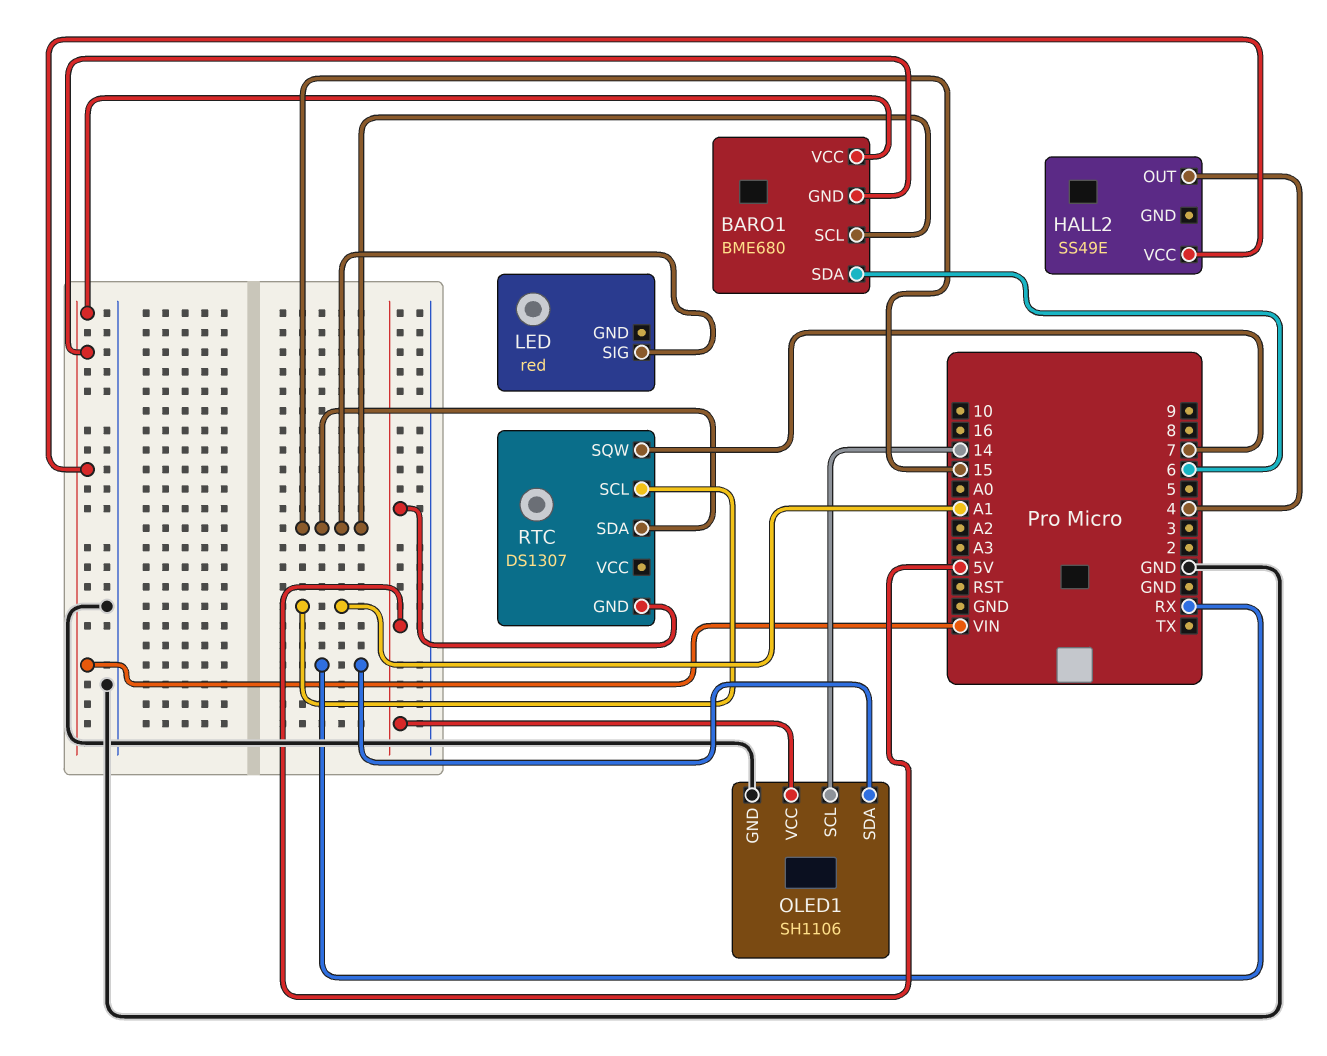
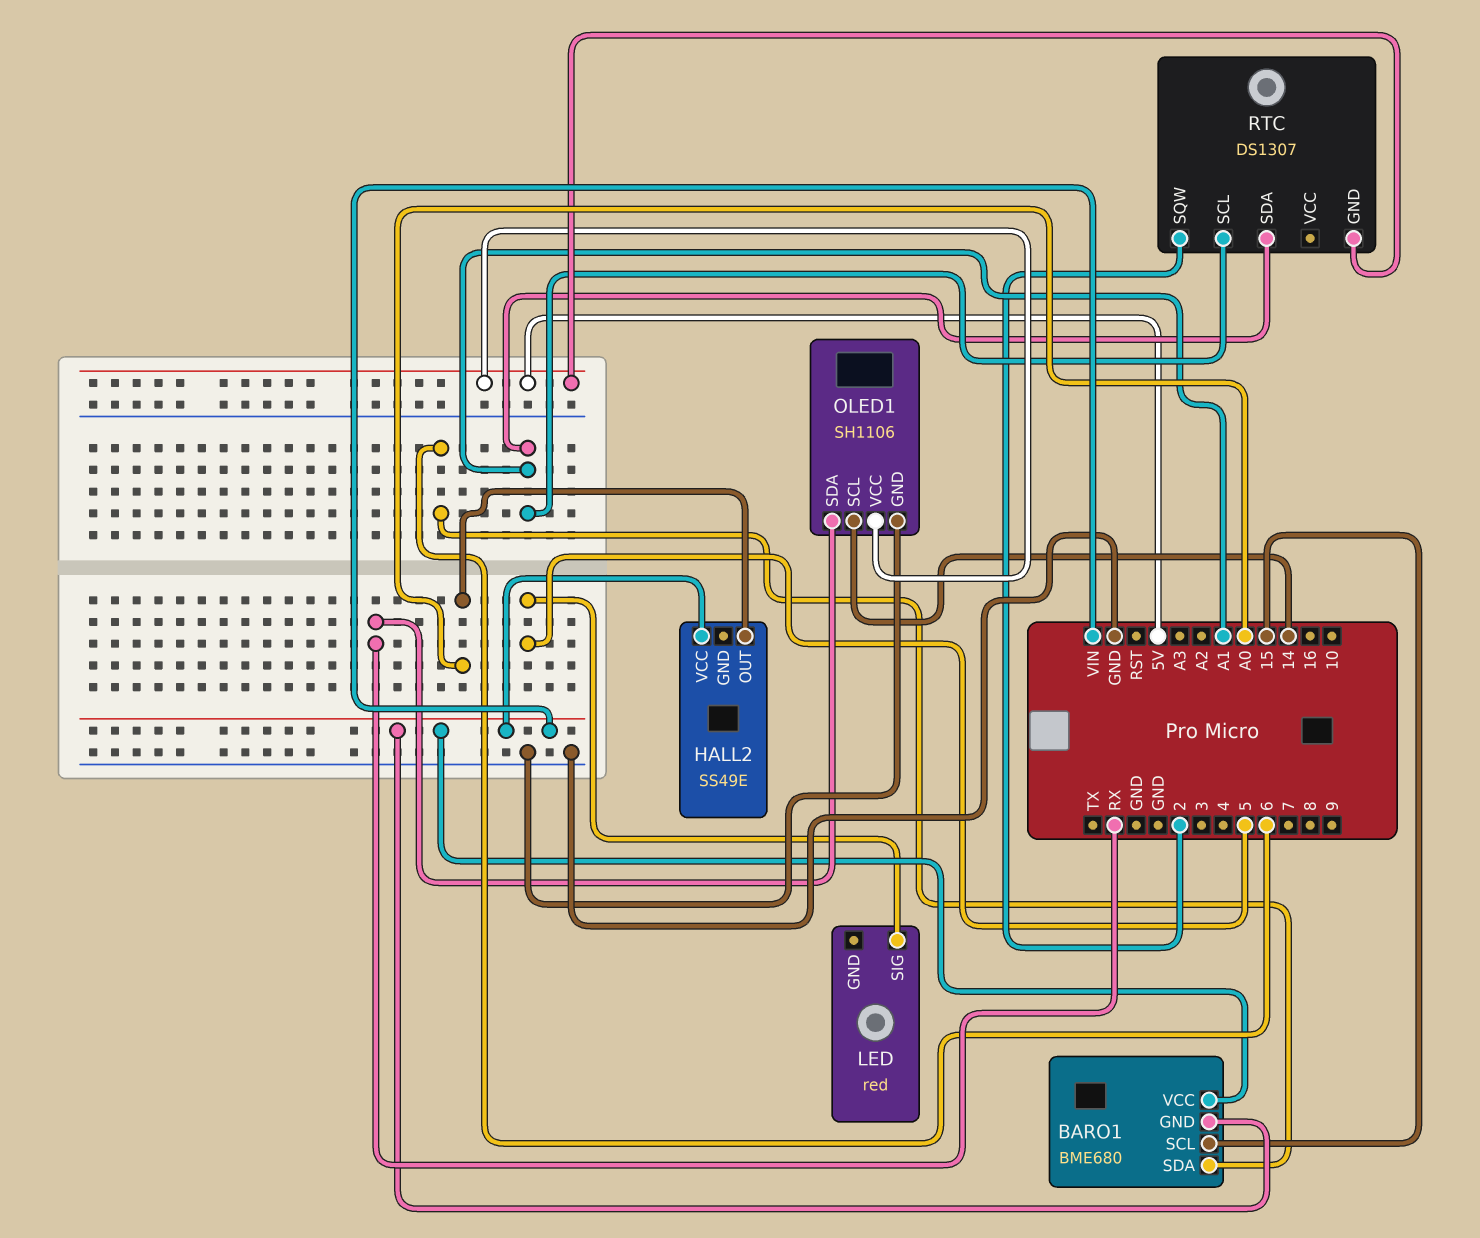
HALL2 pin OUT: 4 -> A0
LED pin SIG: 15 -> 5
RTC pin SDA: 15 -> A1
RTC pin SQW: 7 -> 2

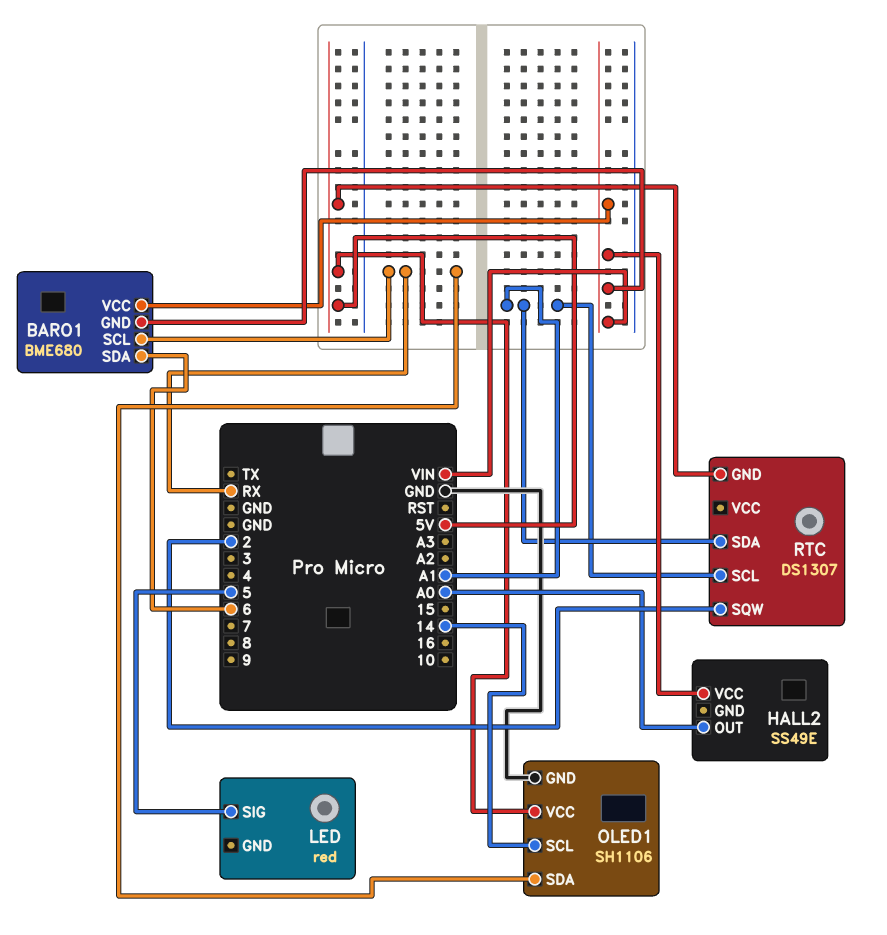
BARO1 pin SCL: 15 -> RX

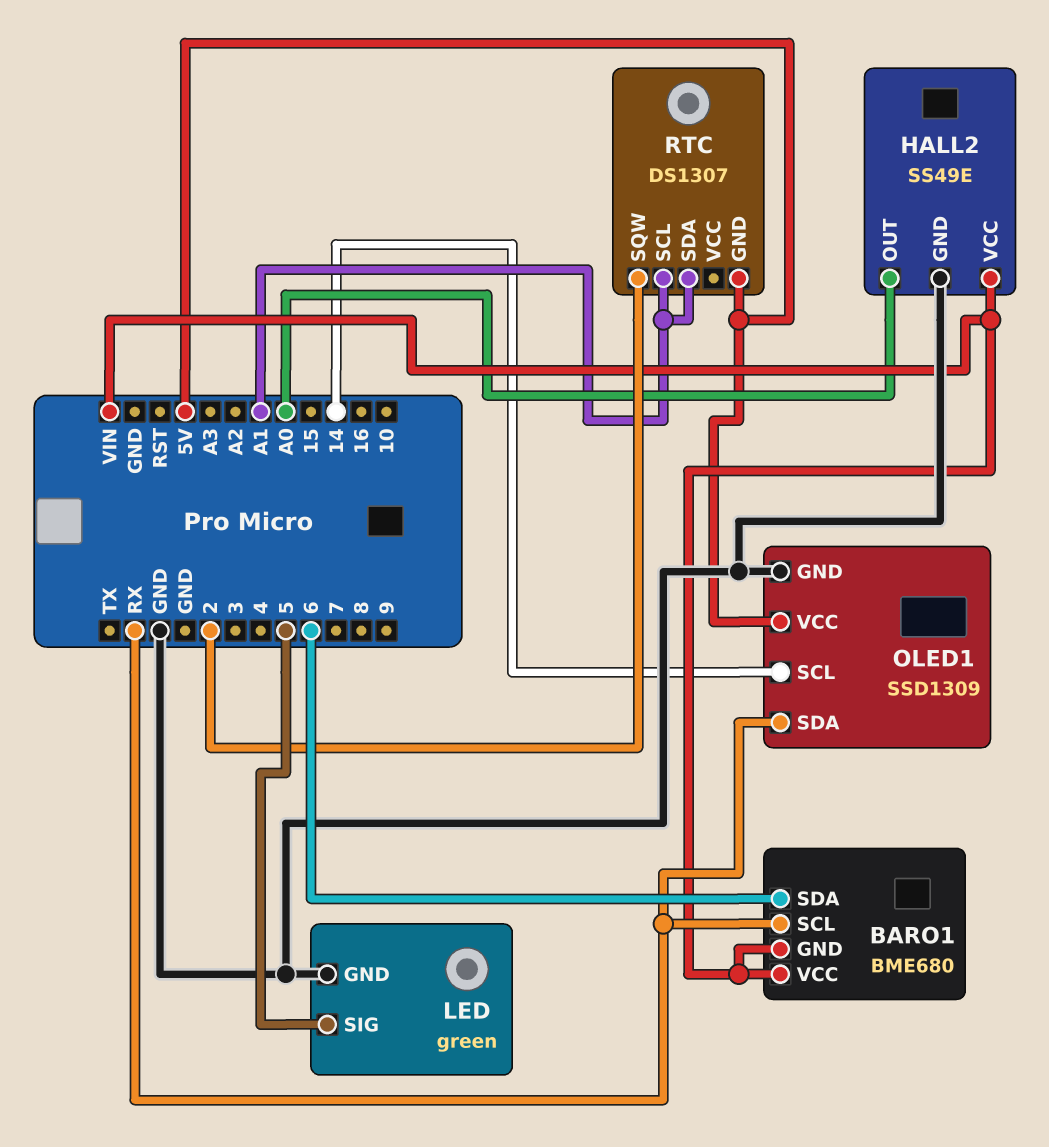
HALL2 pin GND: none -> GND
LED: red -> green
LED pin GND: none -> GND
OLED1: SH1106 -> SSD1309

